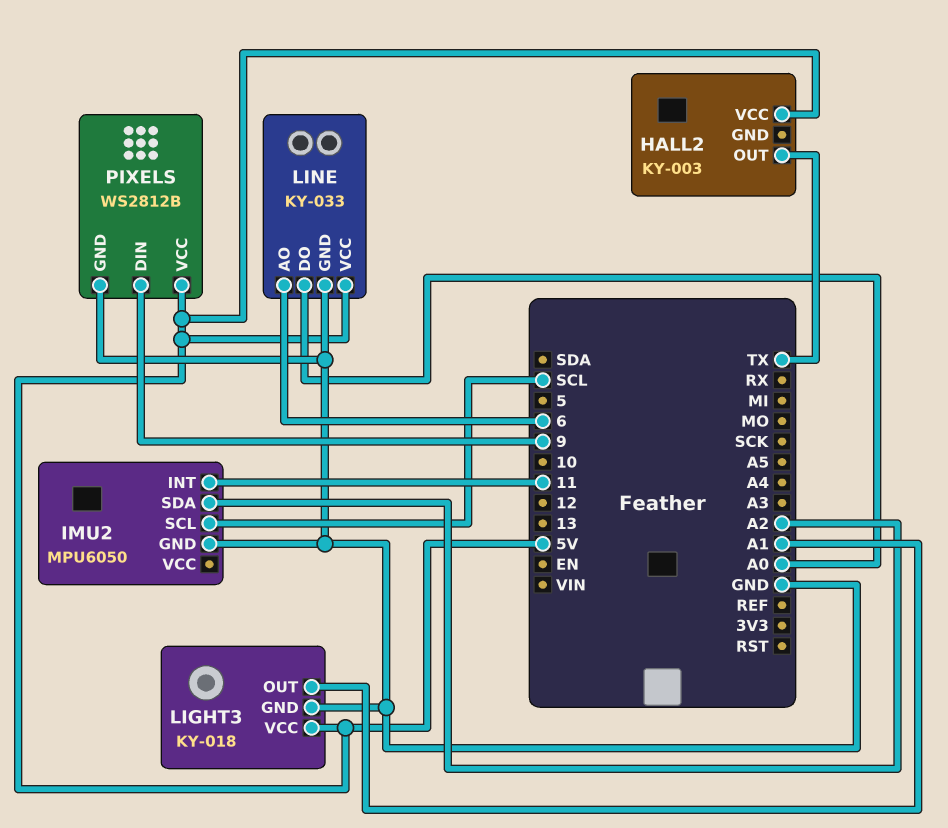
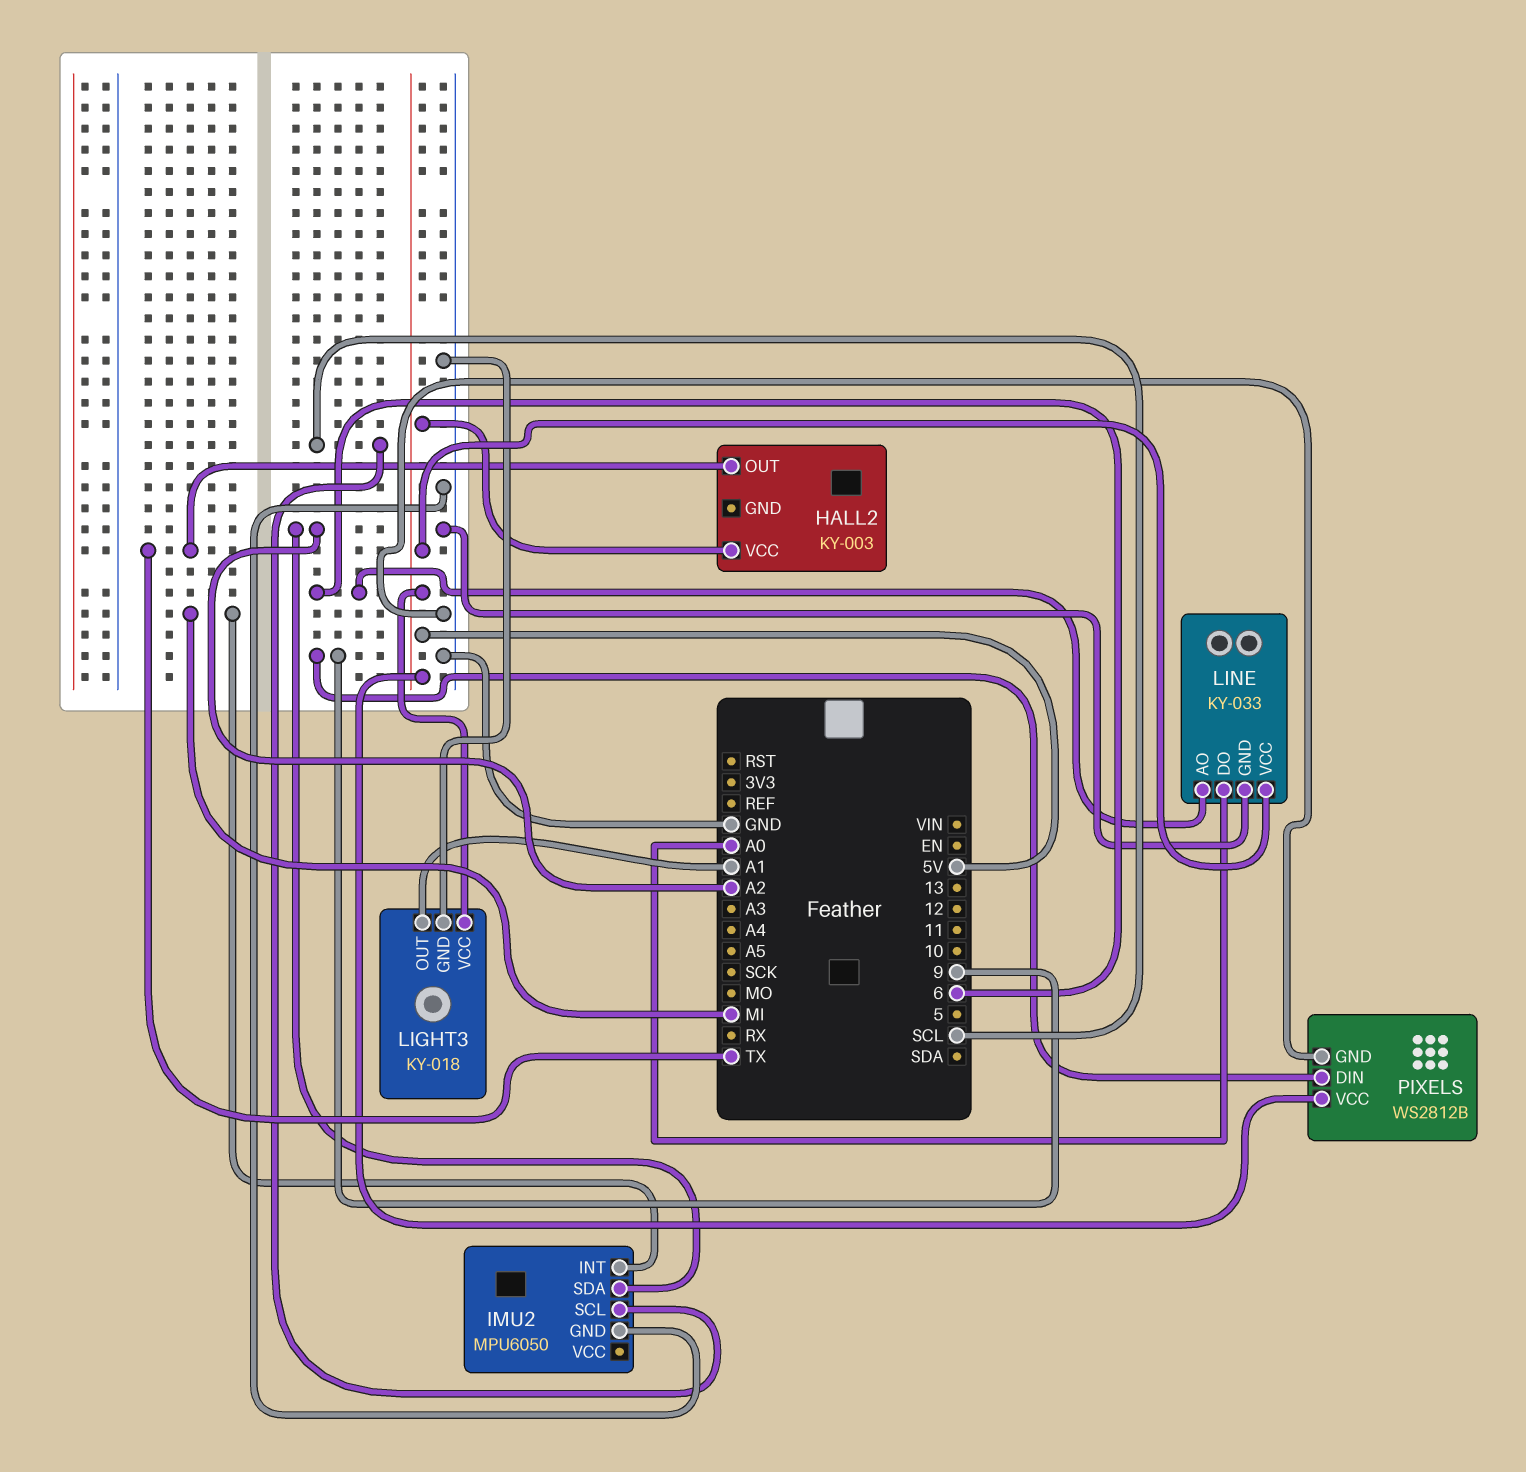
IMU2 pin INT: 11 -> MI

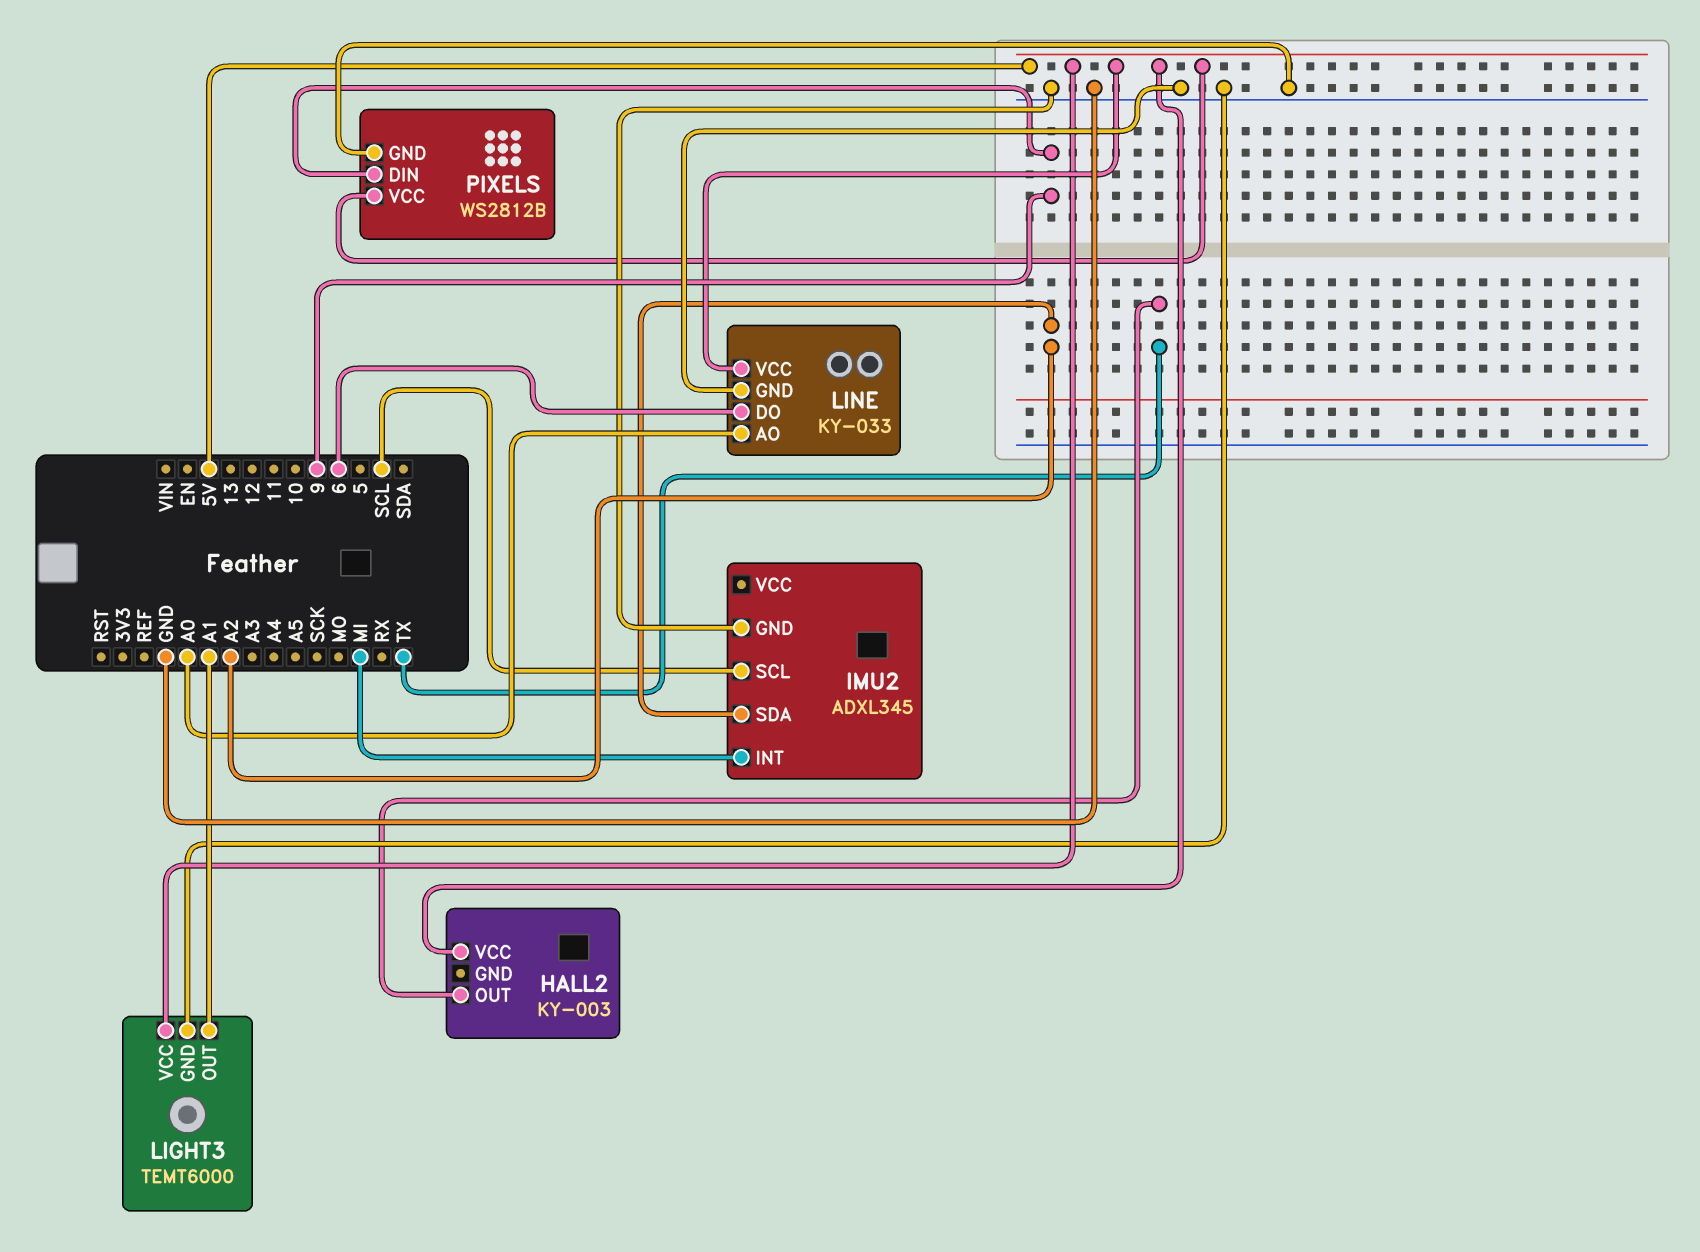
IMU2: MPU6050 -> ADXL345
LIGHT3: KY-018 -> TEMT6000
LINE pin AO: 6 -> A0
LINE pin DO: A0 -> 6

